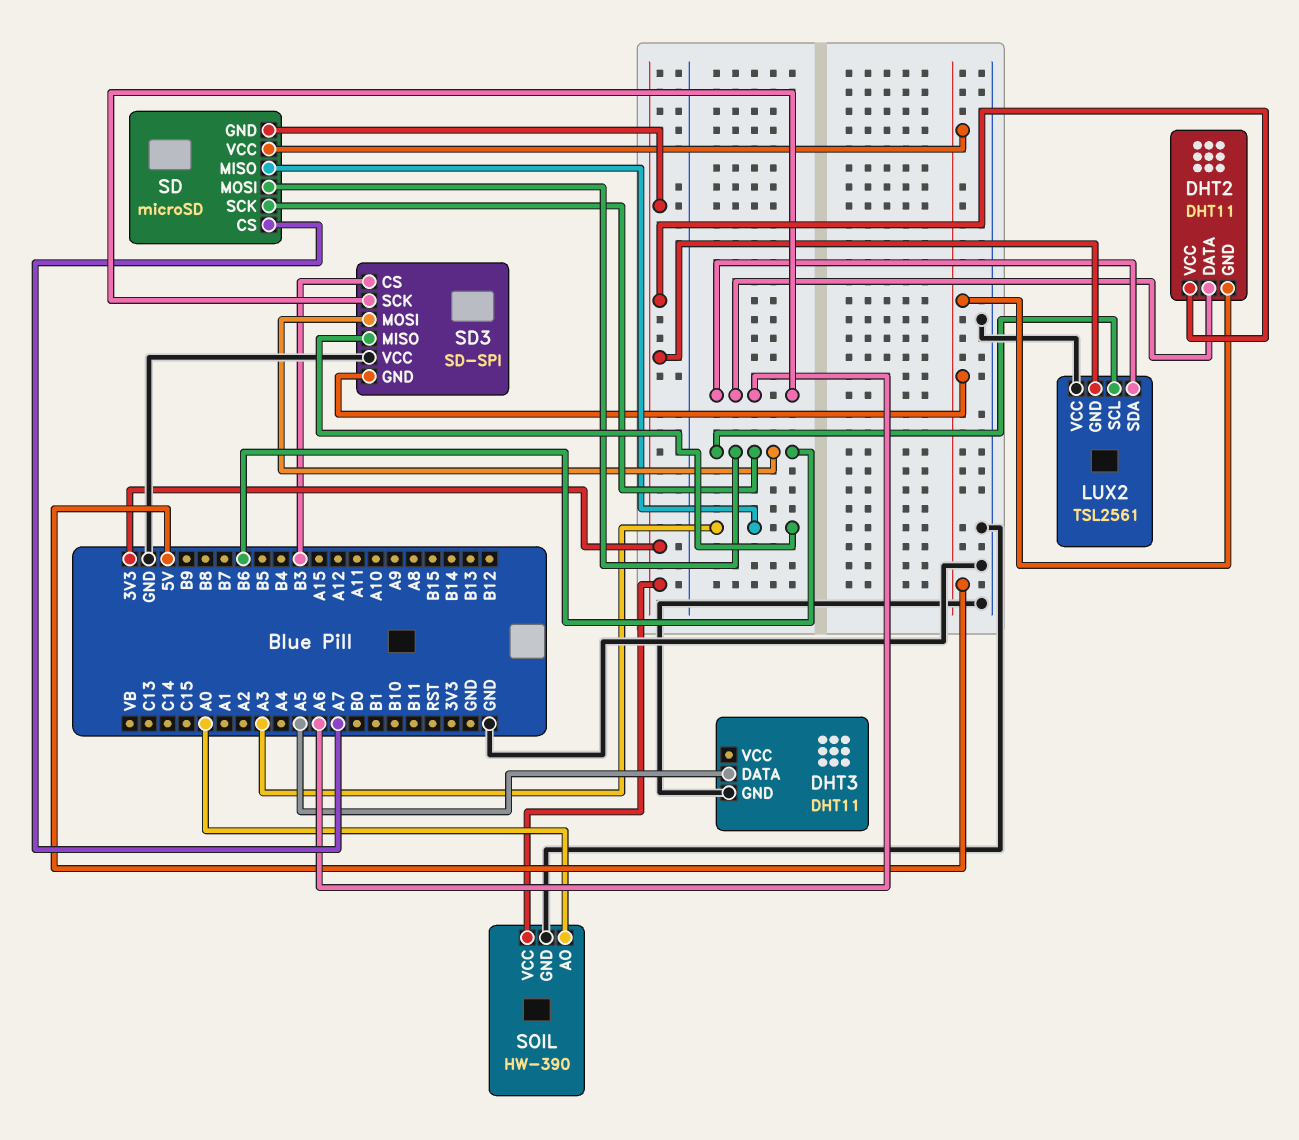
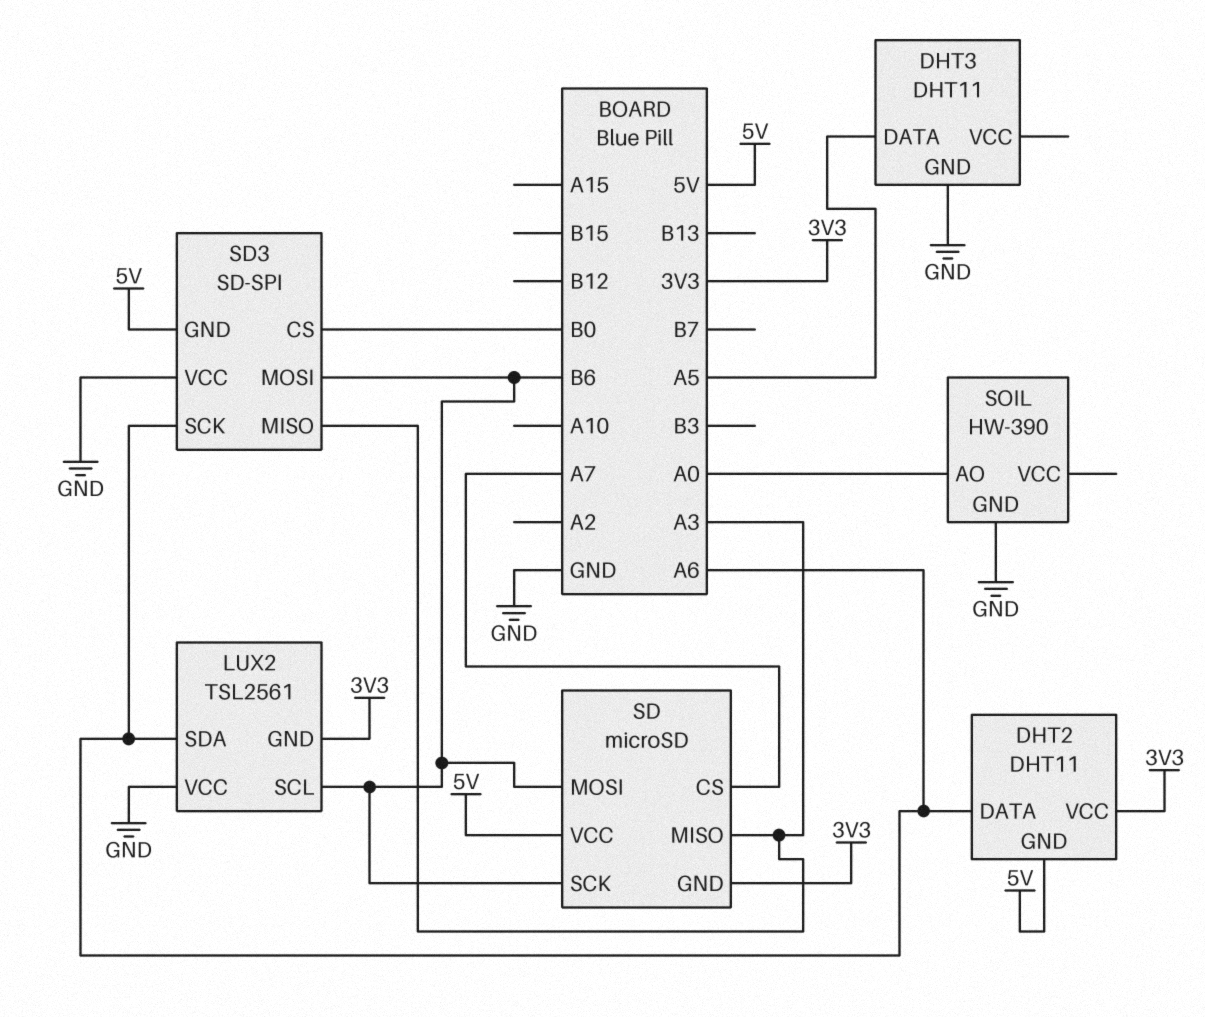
SD3 pin CS: B3 -> B0
SOIL pin VCC: 3V3 -> none

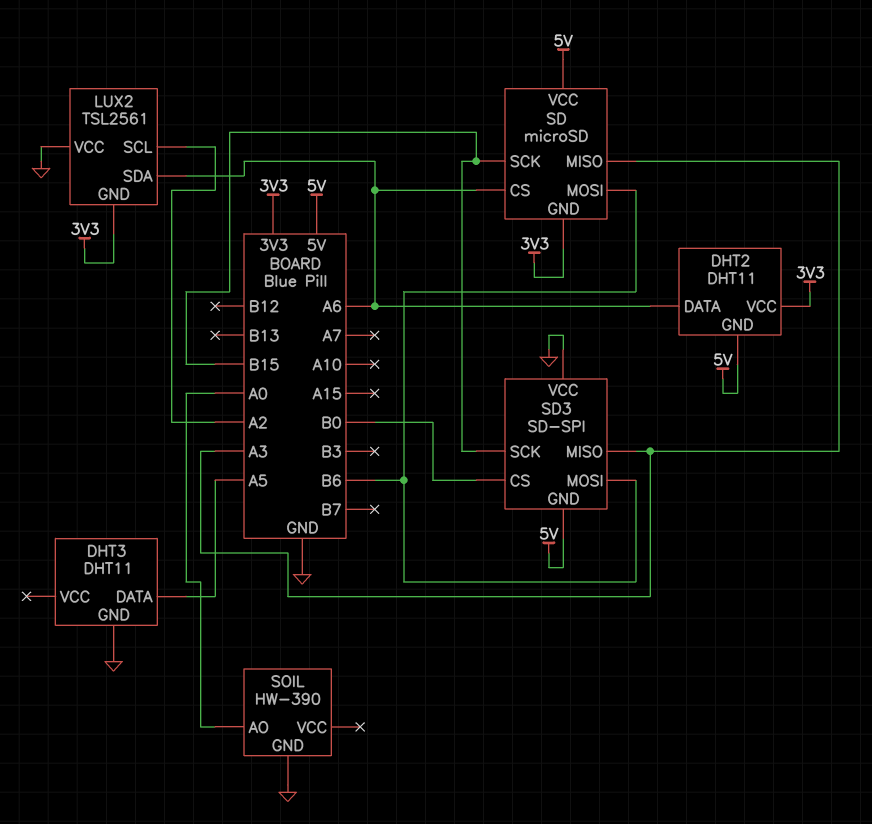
LUX2 pin SCL: B6 -> A2
SD pin CS: A7 -> A6
SD pin SCK: B6 -> B15
SD3 pin SCK: A6 -> B15

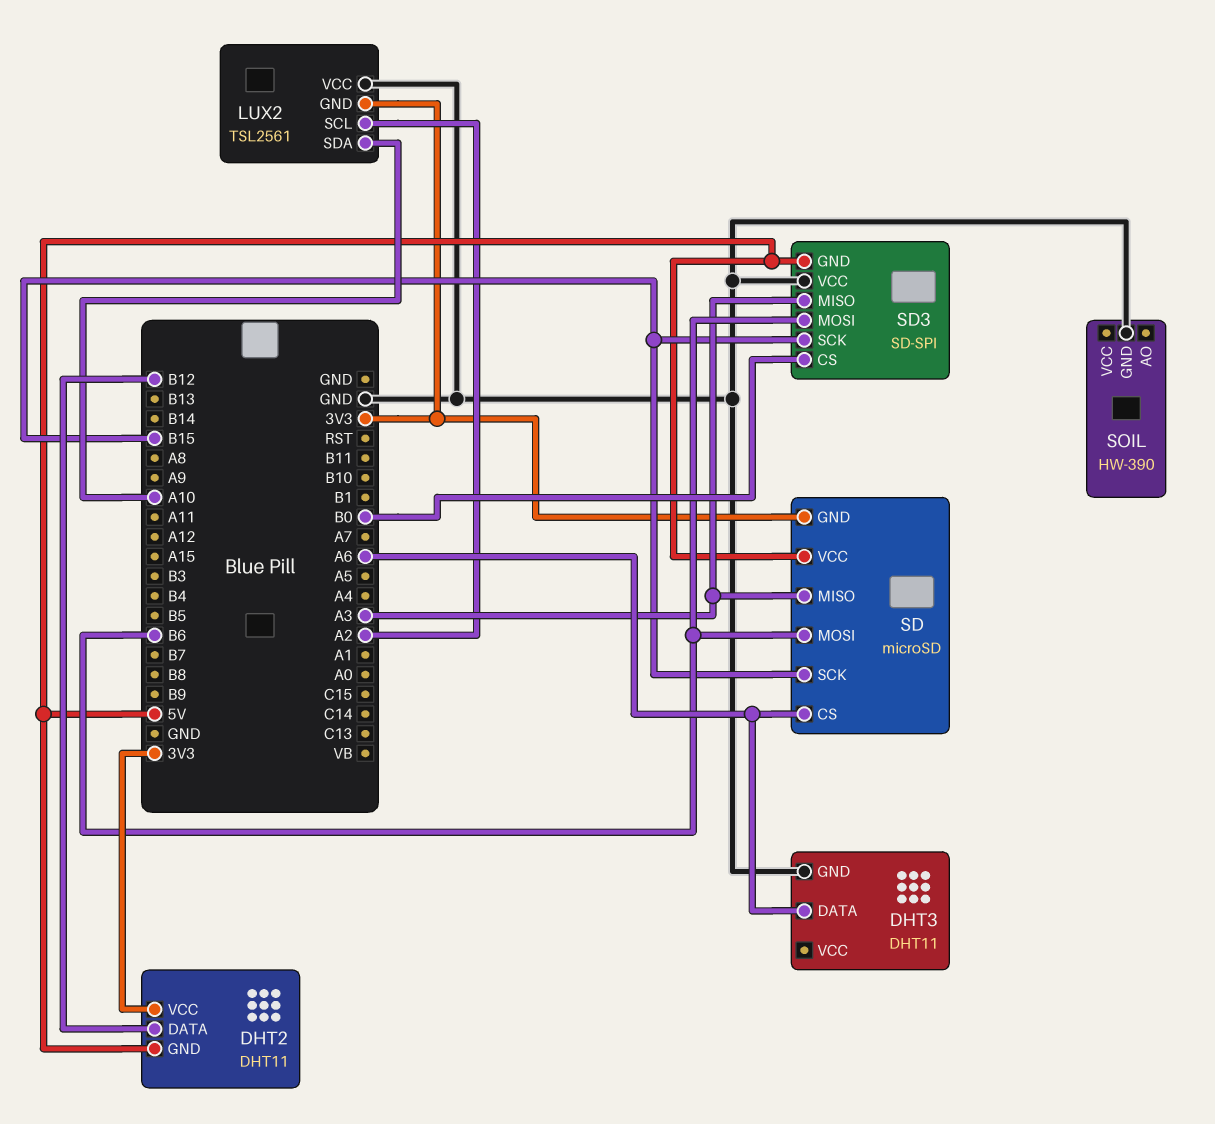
DHT2 pin DATA: A6 -> B12
DHT3 pin DATA: A5 -> A6
LUX2 pin SDA: A6 -> A10
SOIL pin AO: A0 -> none

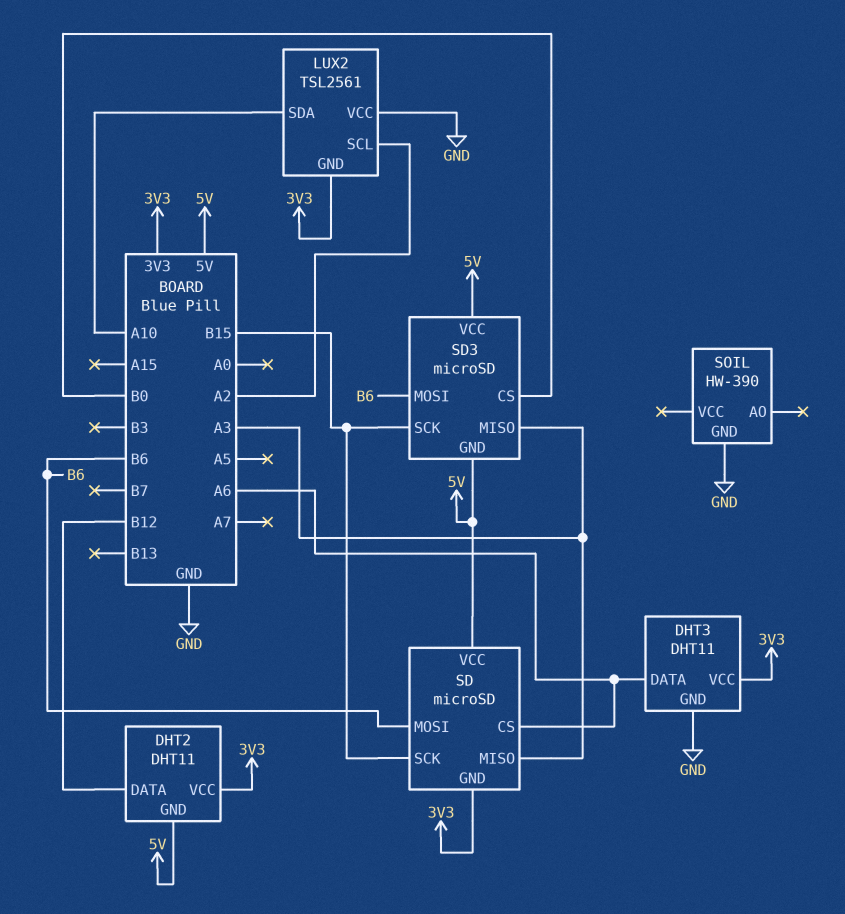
DHT3 pin VCC: none -> 3V3
SD3: SD-SPI -> microSD
SD3 pin VCC: GND -> 5V

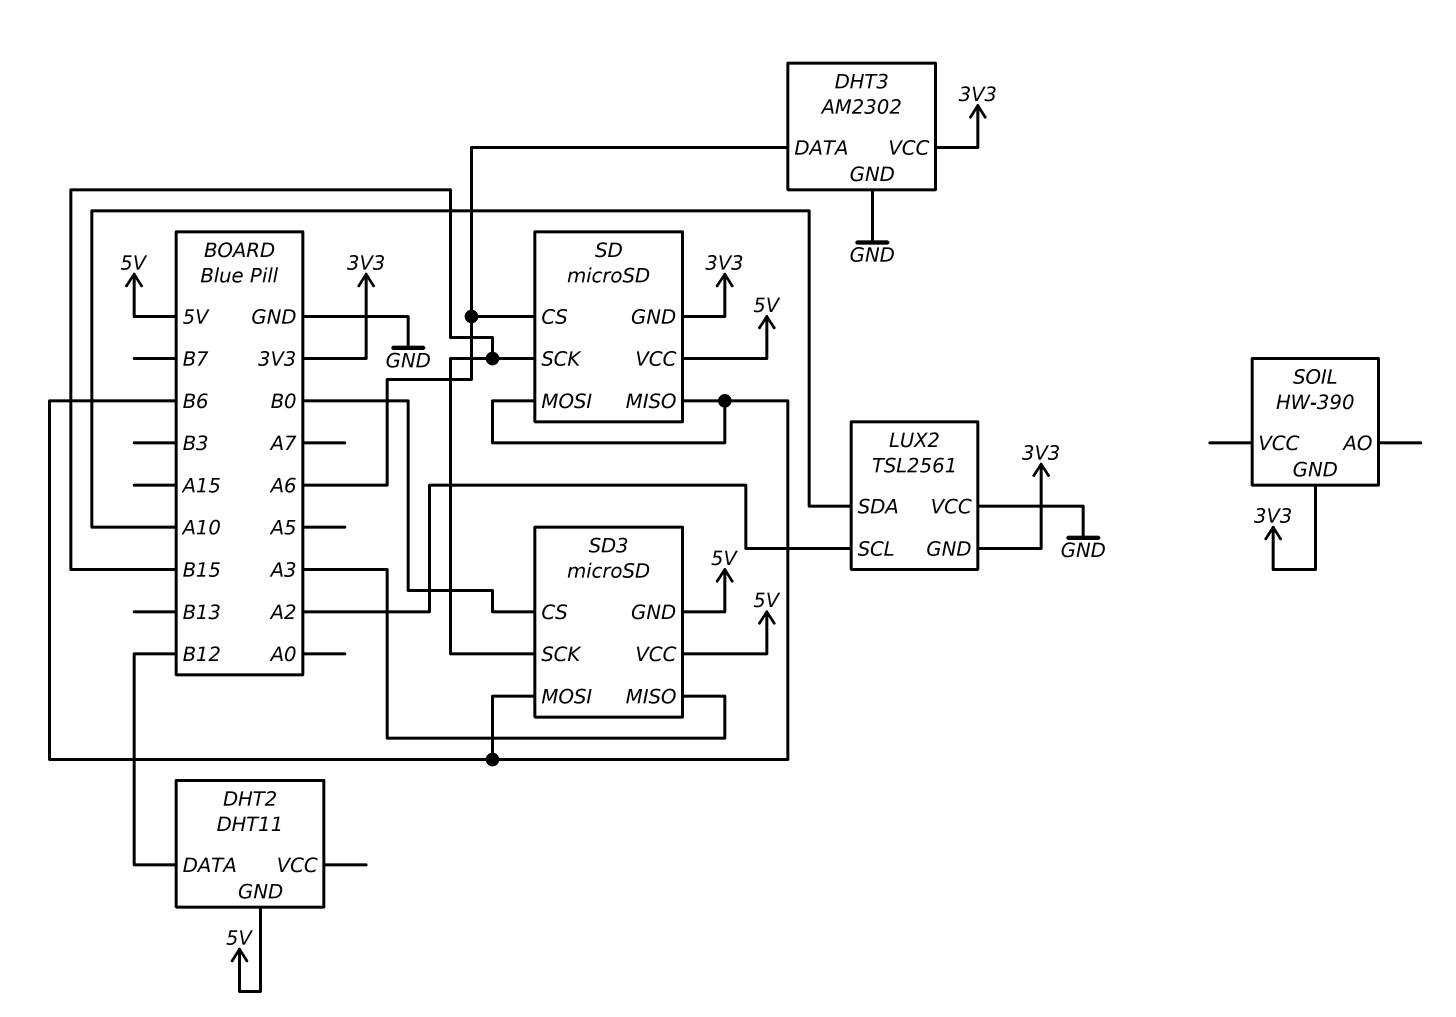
DHT2 pin VCC: 3V3 -> none
DHT3: DHT11 -> AM2302
SD pin MISO: A3 -> B6
SOIL pin GND: GND -> 3V3

